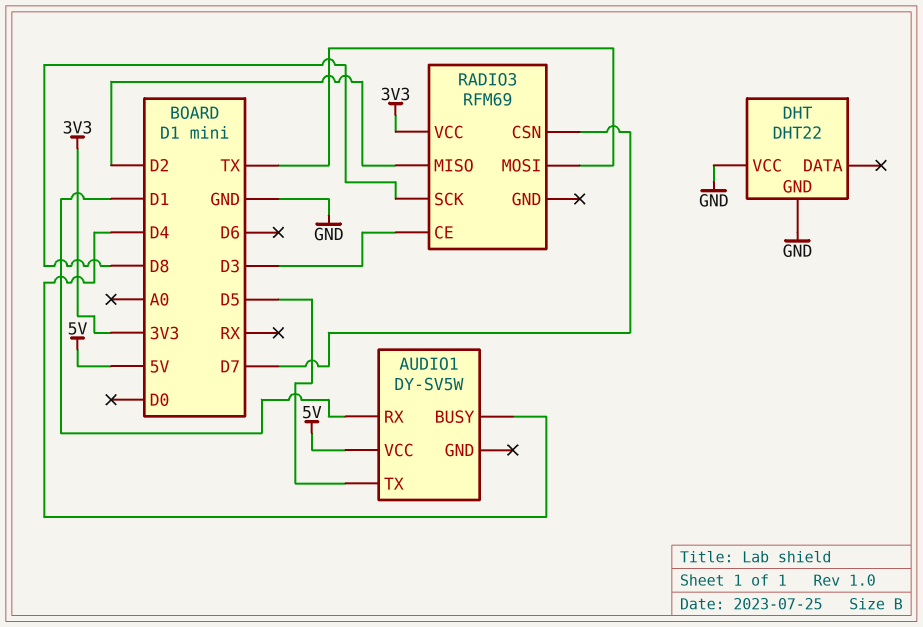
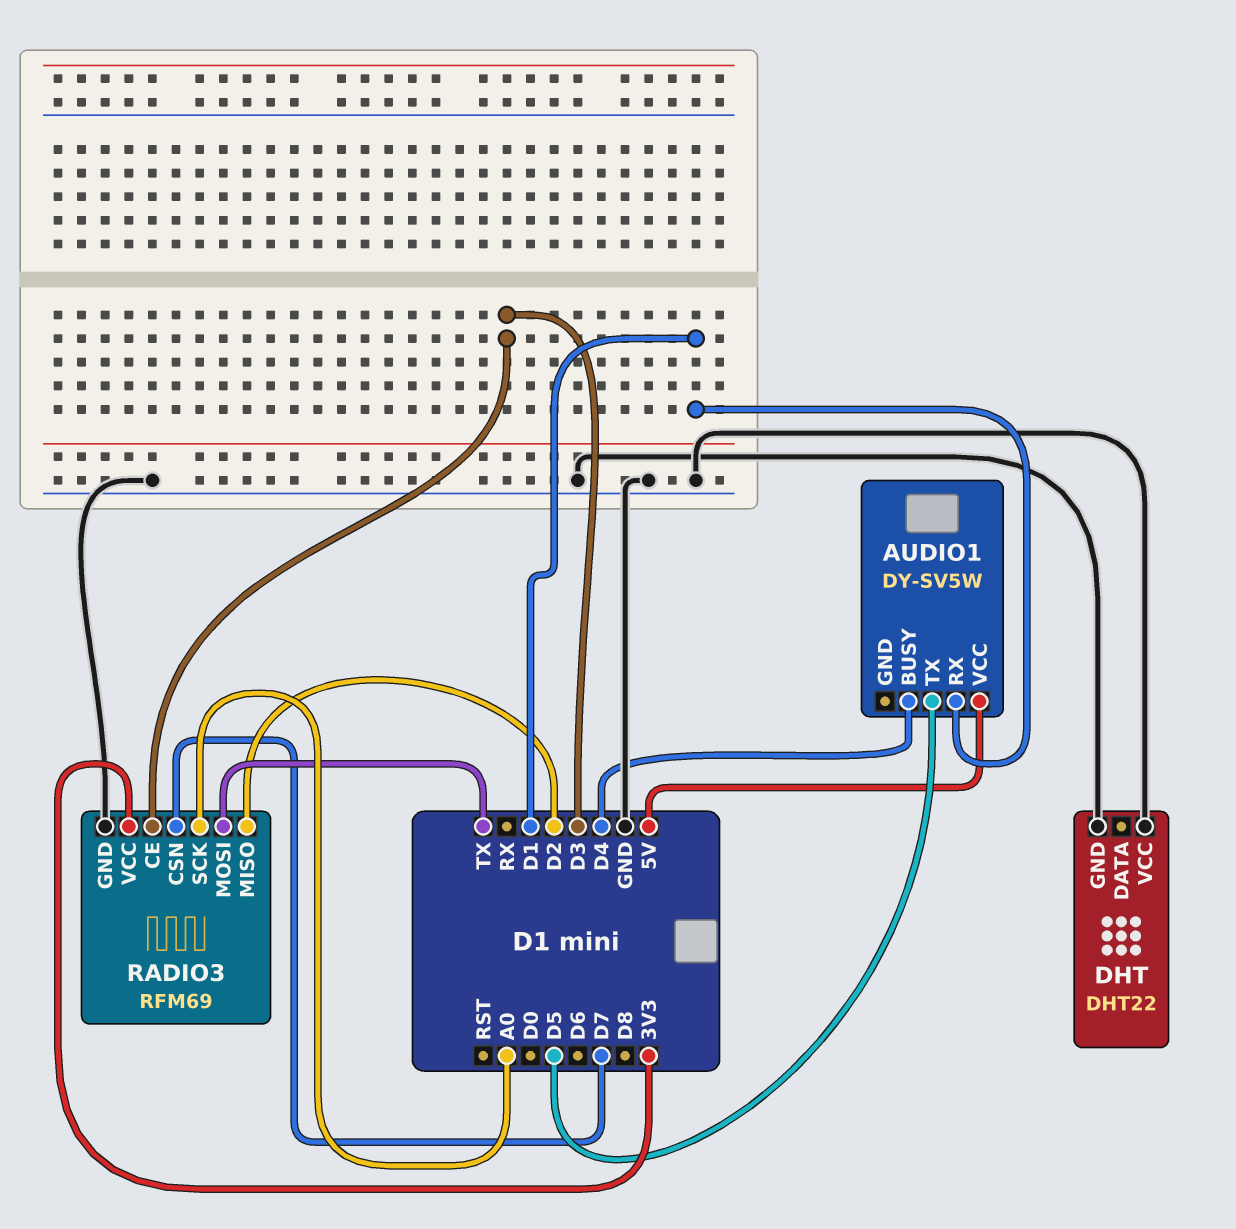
RADIO3 pin GND: none -> GND
RADIO3 pin SCK: D8 -> A0

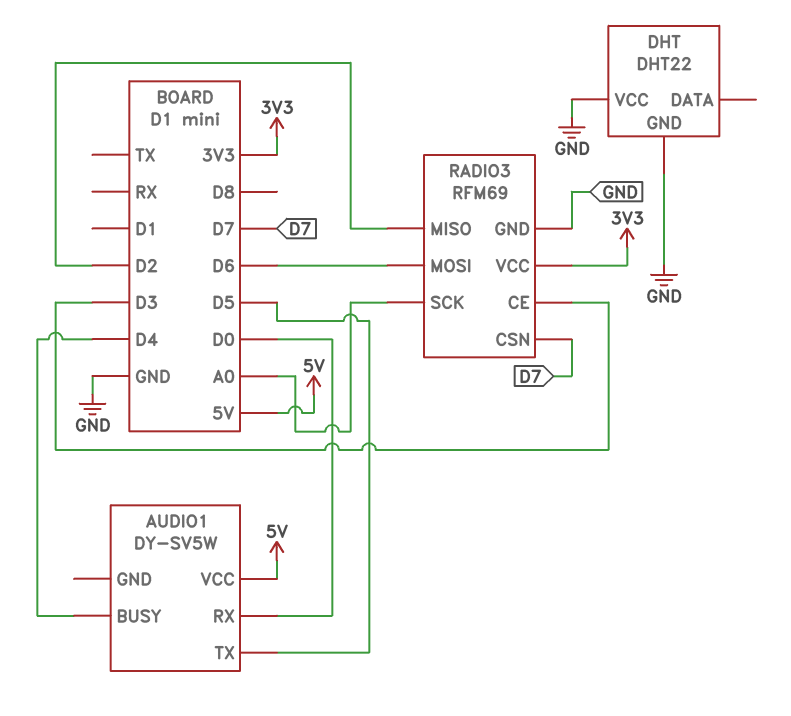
AUDIO1 pin RX: D1 -> D0
RADIO3 pin MOSI: TX -> D6

